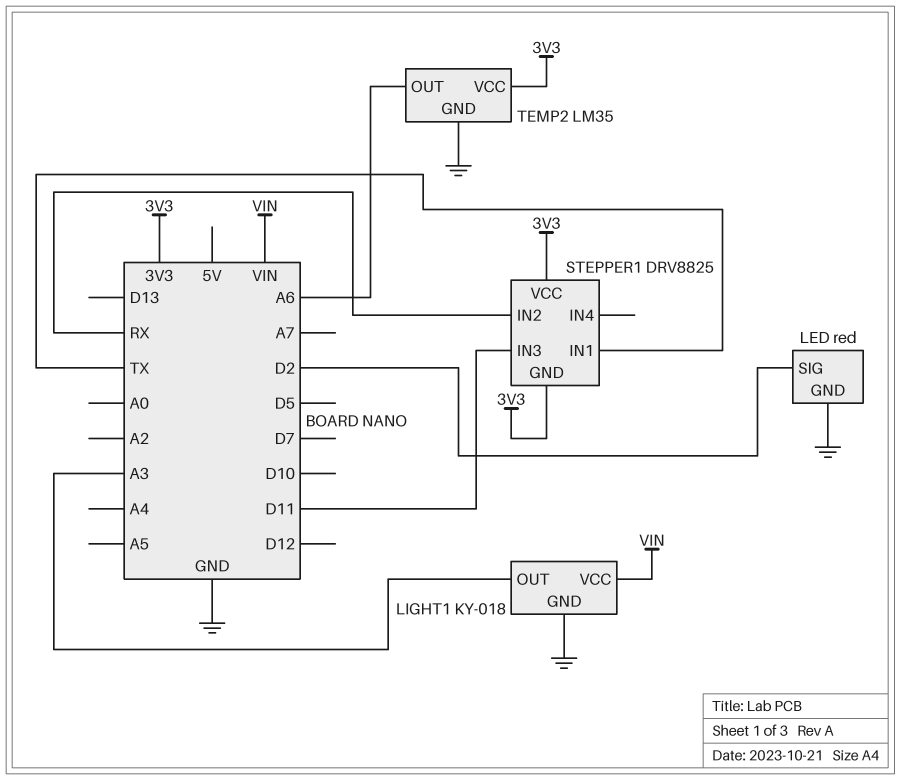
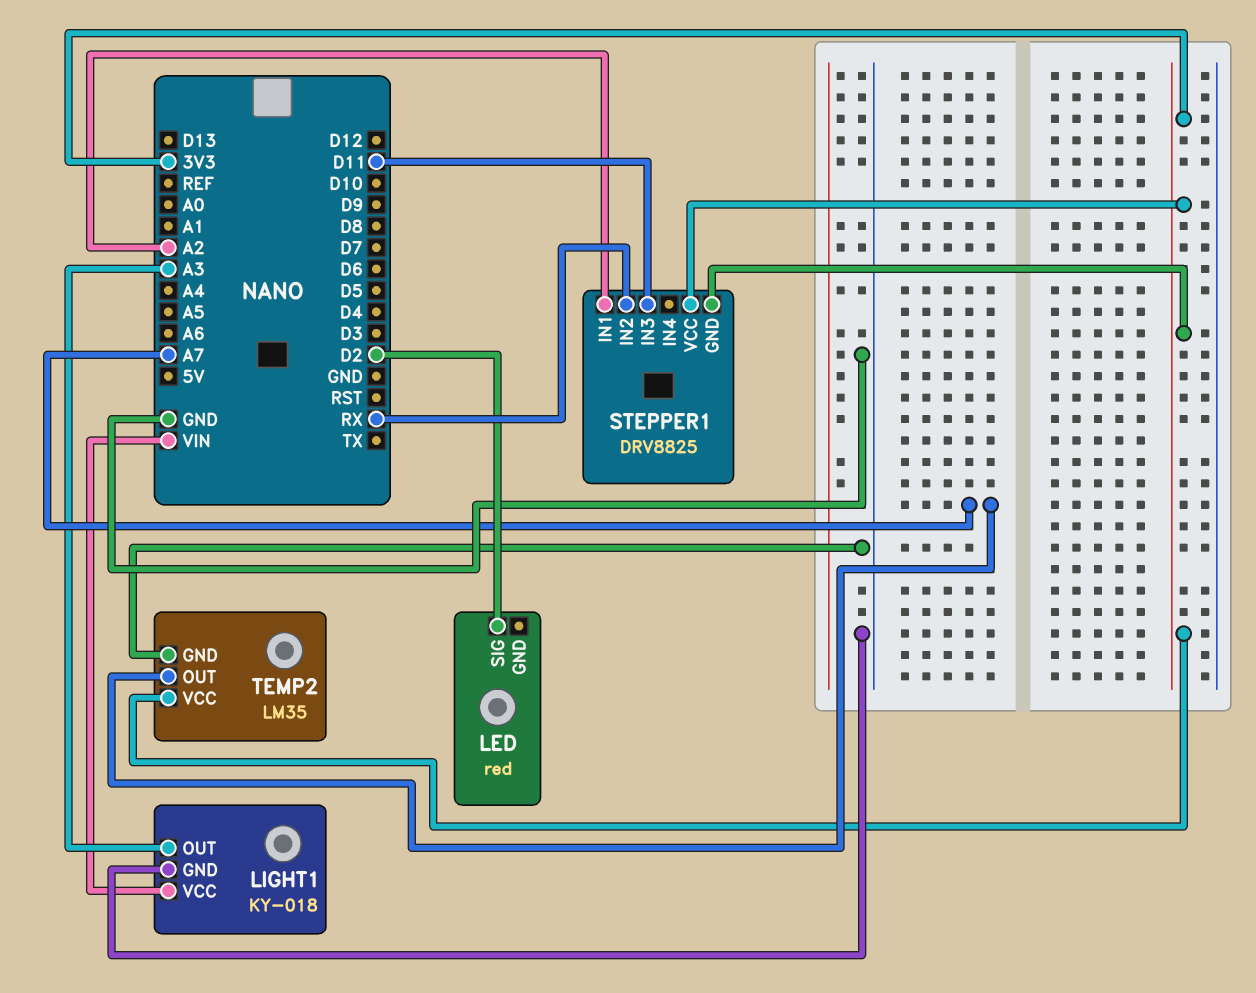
LED pin GND: GND -> none
STEPPER1 pin IN1: TX -> A2
TEMP2 pin OUT: A6 -> A7

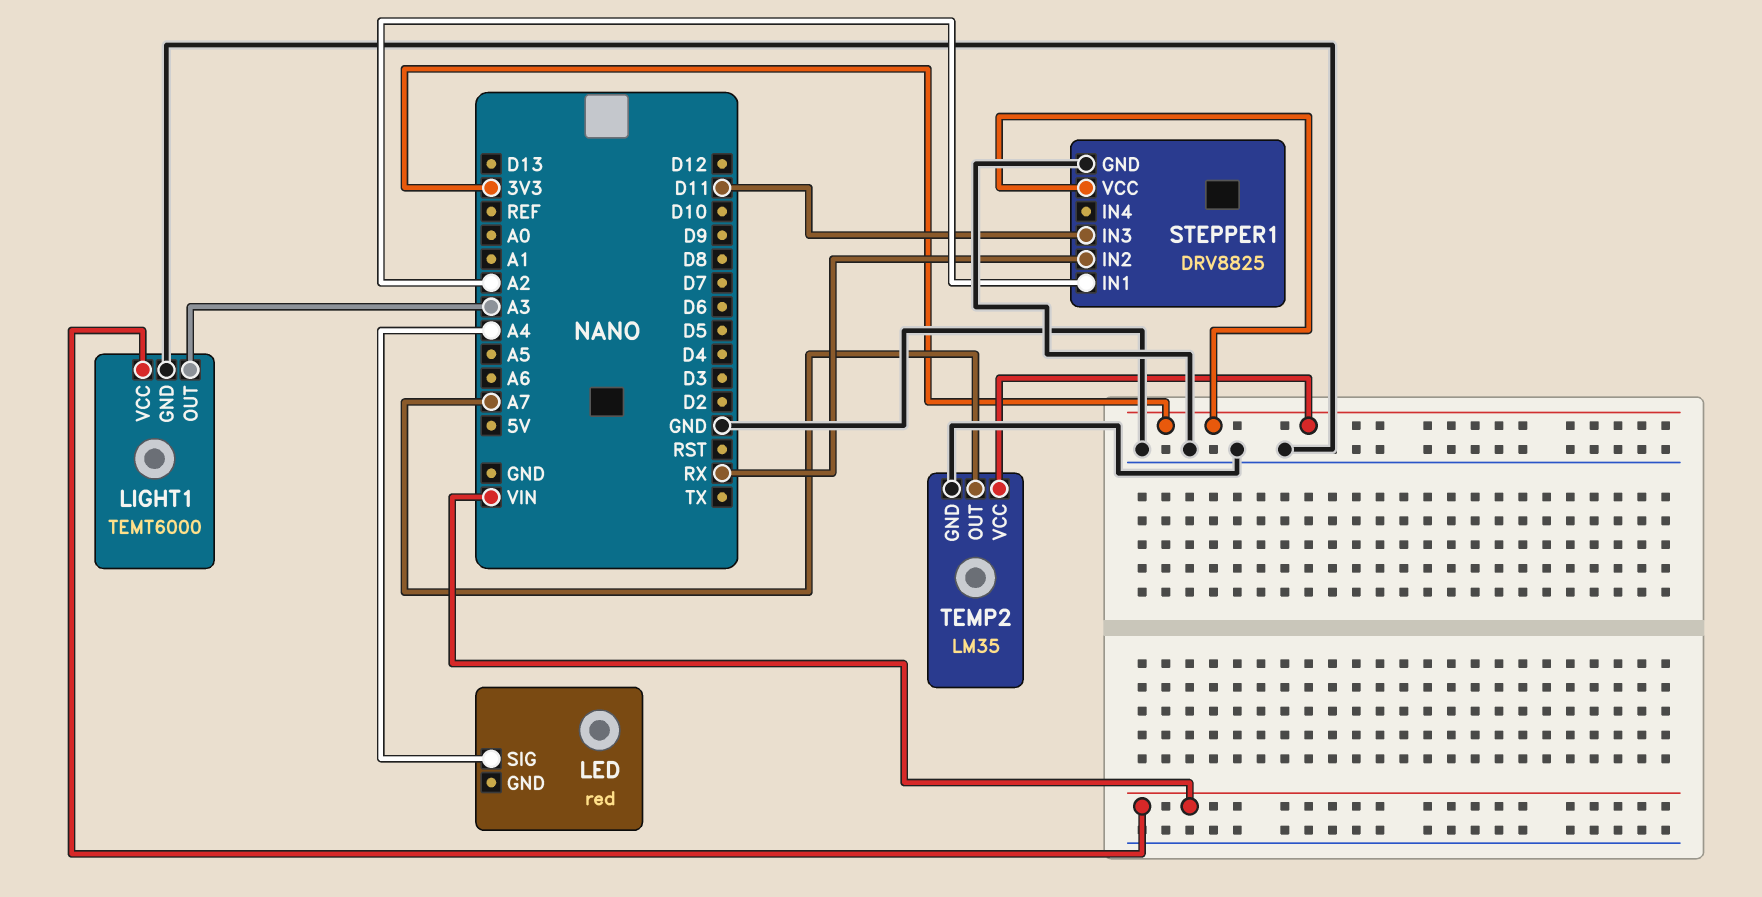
LED pin SIG: D2 -> A4
LIGHT1: KY-018 -> TEMT6000
STEPPER1 pin GND: 3V3 -> GND

